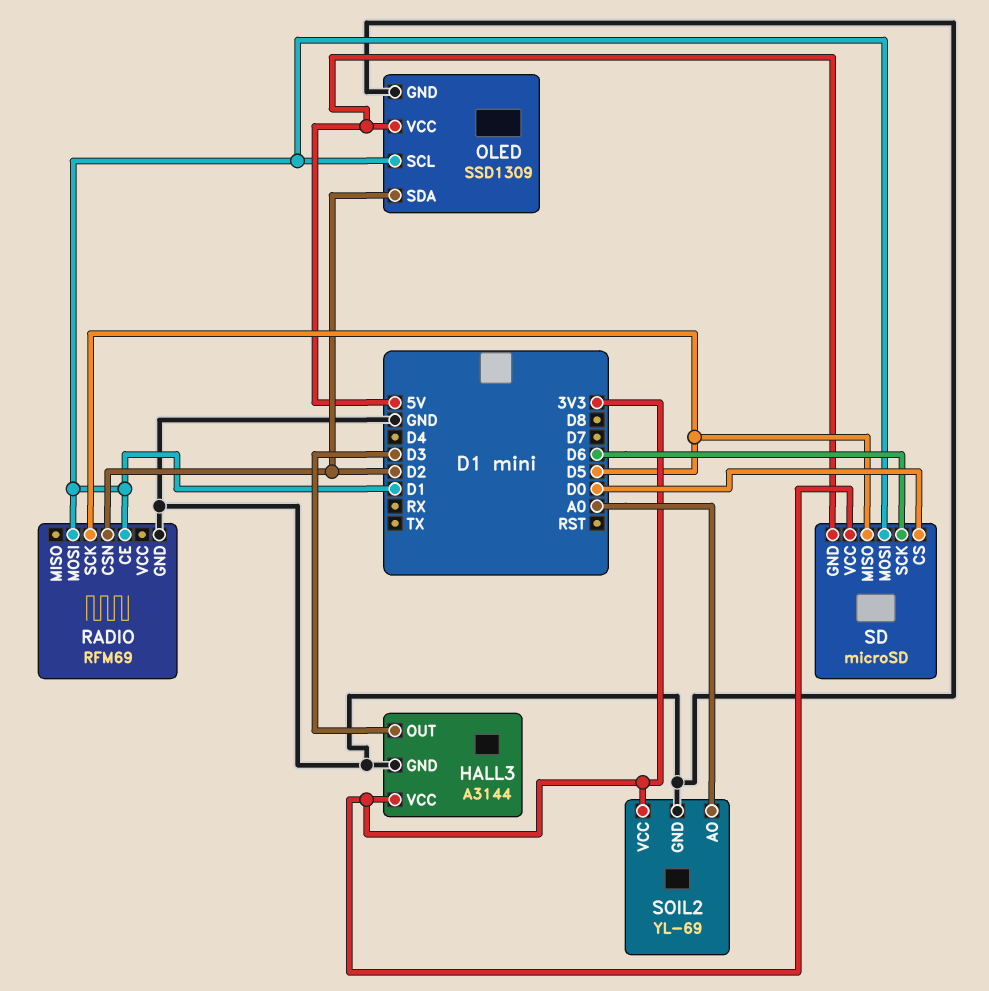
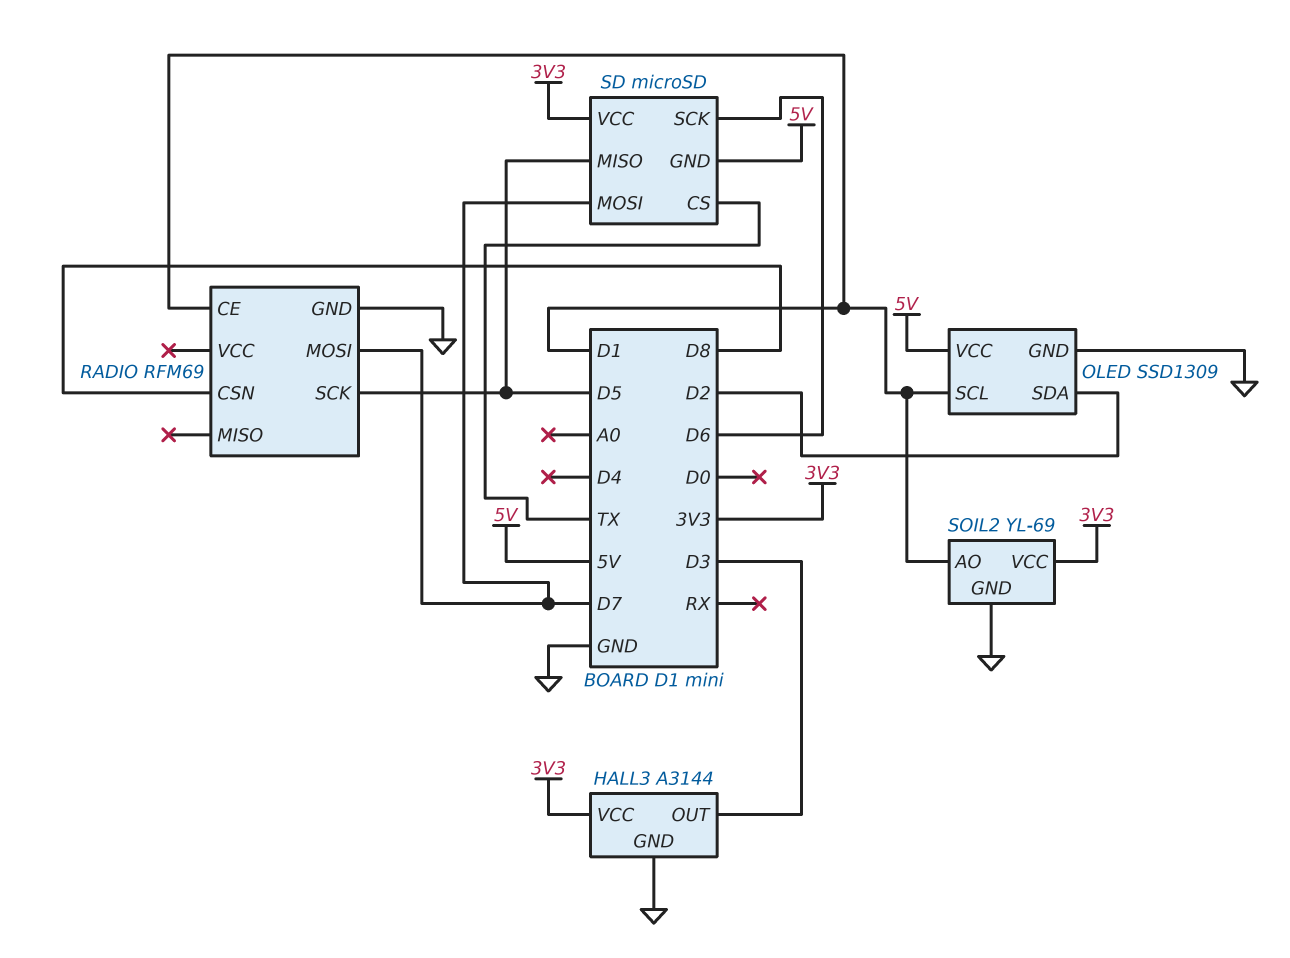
RADIO pin CSN: D2 -> D8
RADIO pin MOSI: D1 -> D7
SD pin CS: D0 -> TX
SD pin MOSI: D1 -> D7
SOIL2 pin AO: A0 -> D1

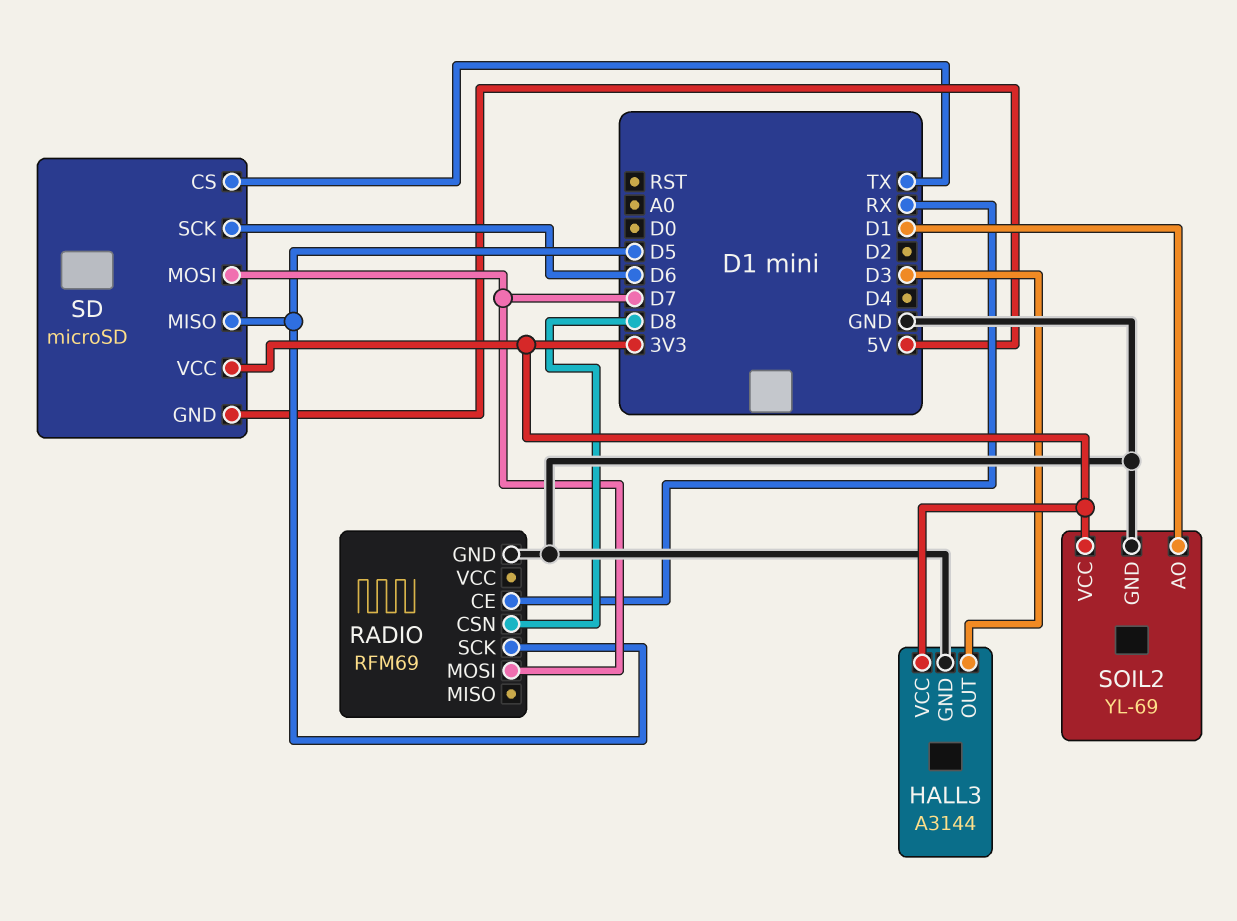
OLED: SSD1309 -> none
OLED pin GND: GND -> none
OLED pin SCL: D1 -> none
OLED pin SDA: D2 -> none
OLED pin VCC: 5V -> none
RADIO pin CE: D1 -> RX

